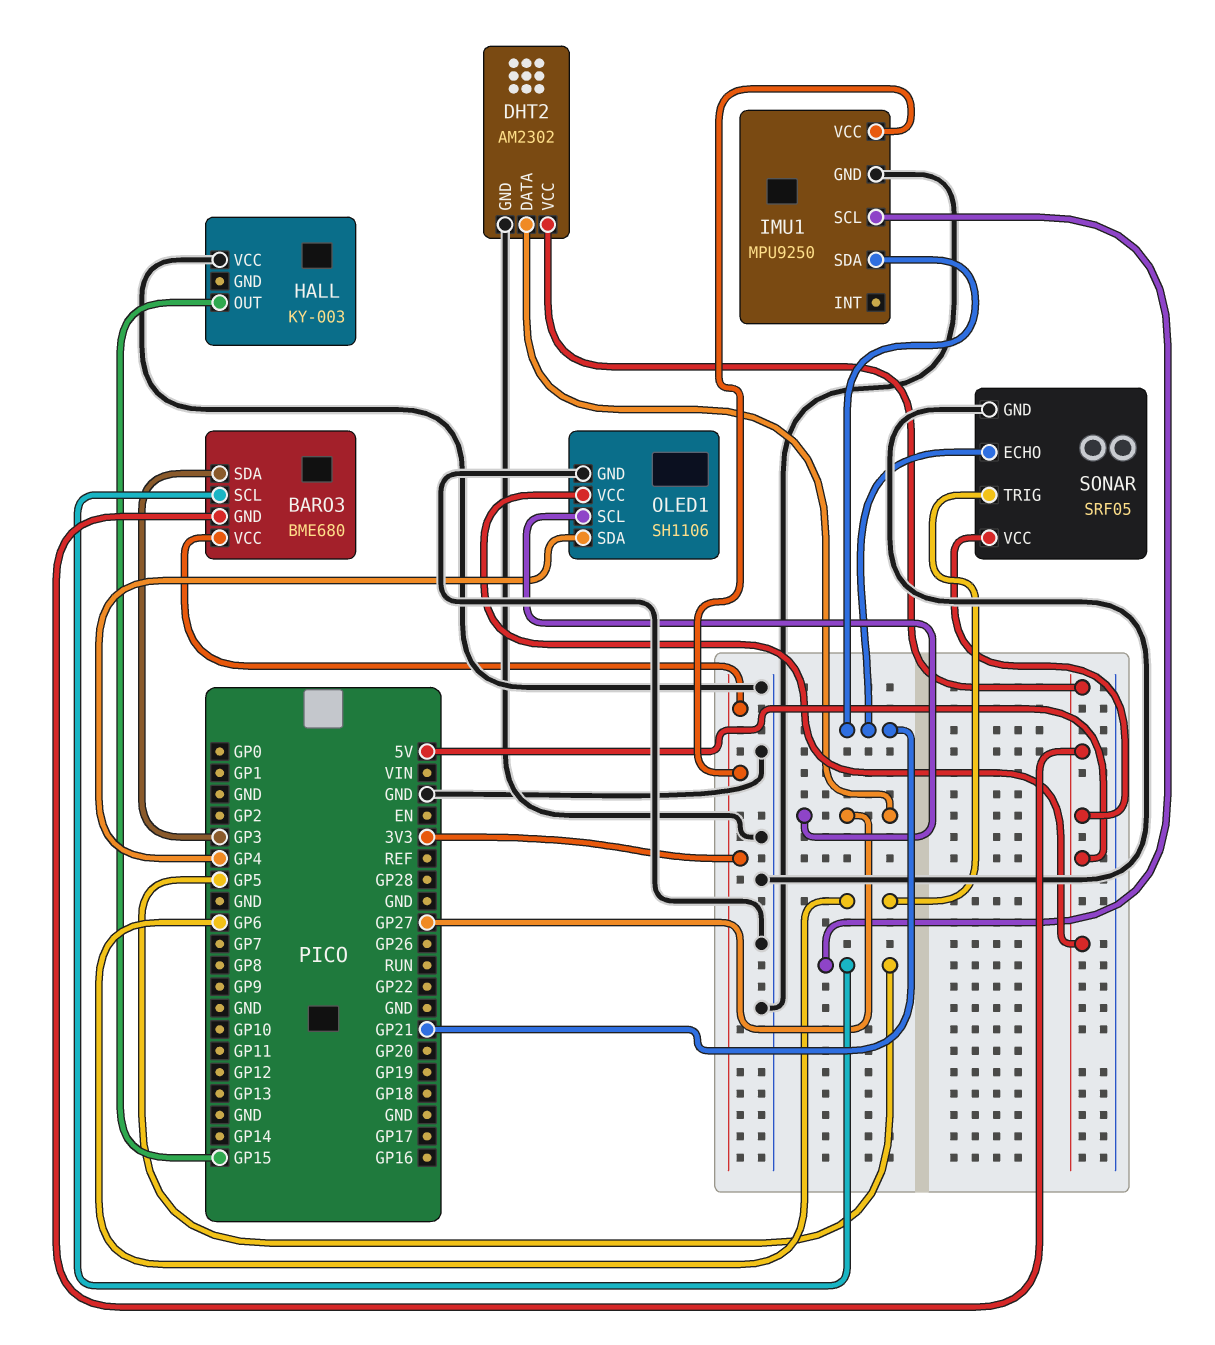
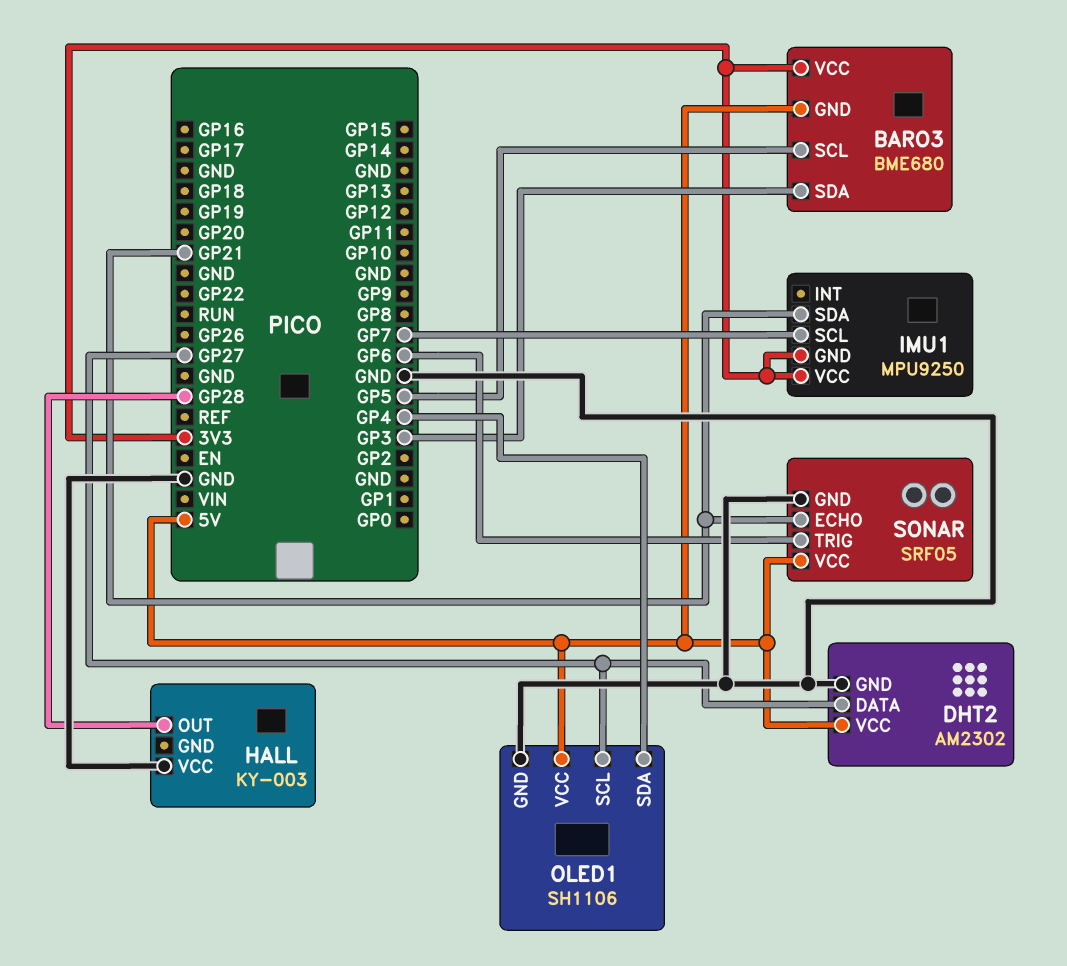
HALL pin OUT: GP15 -> GP28
IMU1 pin GND: GND -> 3V3
IMU1 pin SCL: GP5 -> GP7

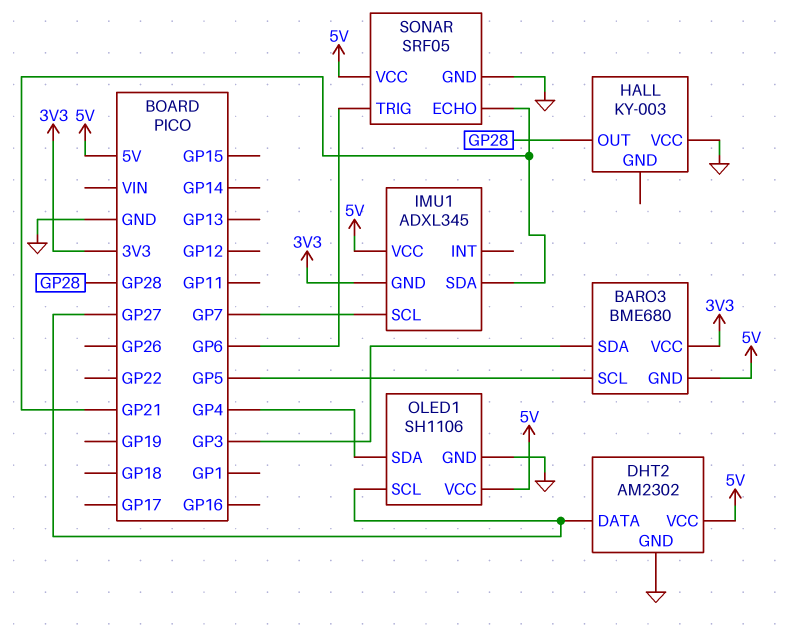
IMU1: MPU9250 -> ADXL345
IMU1 pin VCC: 3V3 -> 5V

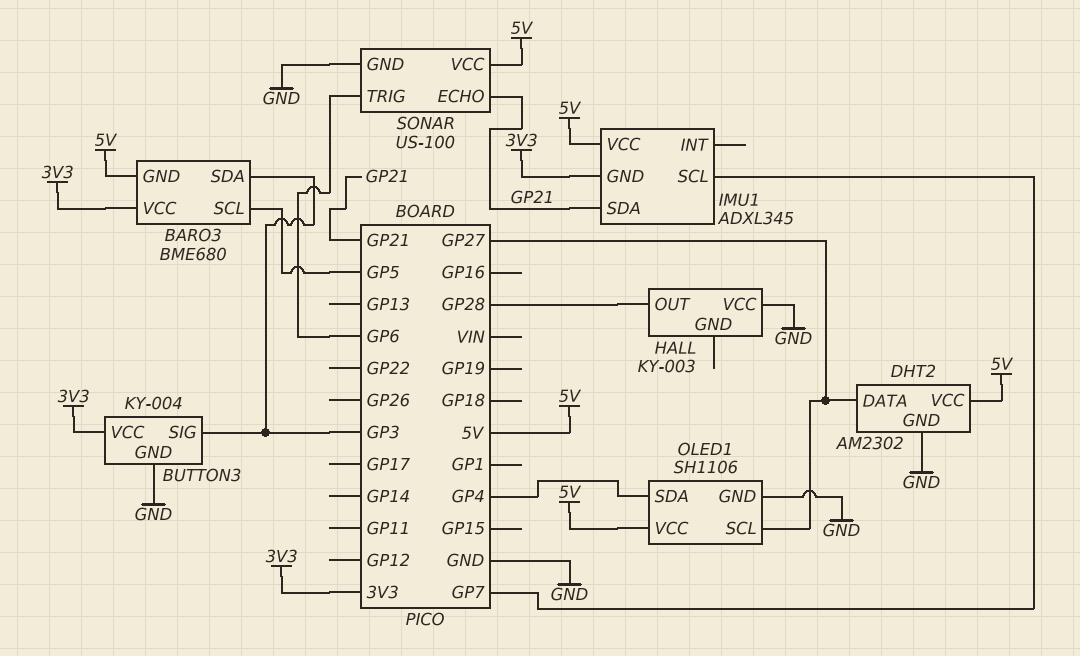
BUTTON3: none -> KY-004
BUTTON3 pin GND: none -> GND
BUTTON3 pin SIG: none -> GP3
BUTTON3 pin VCC: none -> 3V3
SONAR: SRF05 -> US-100

